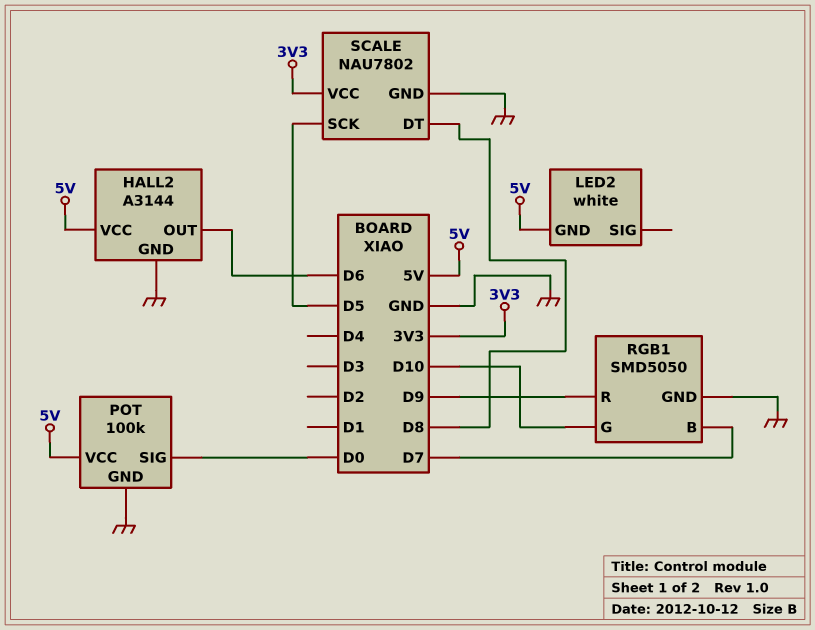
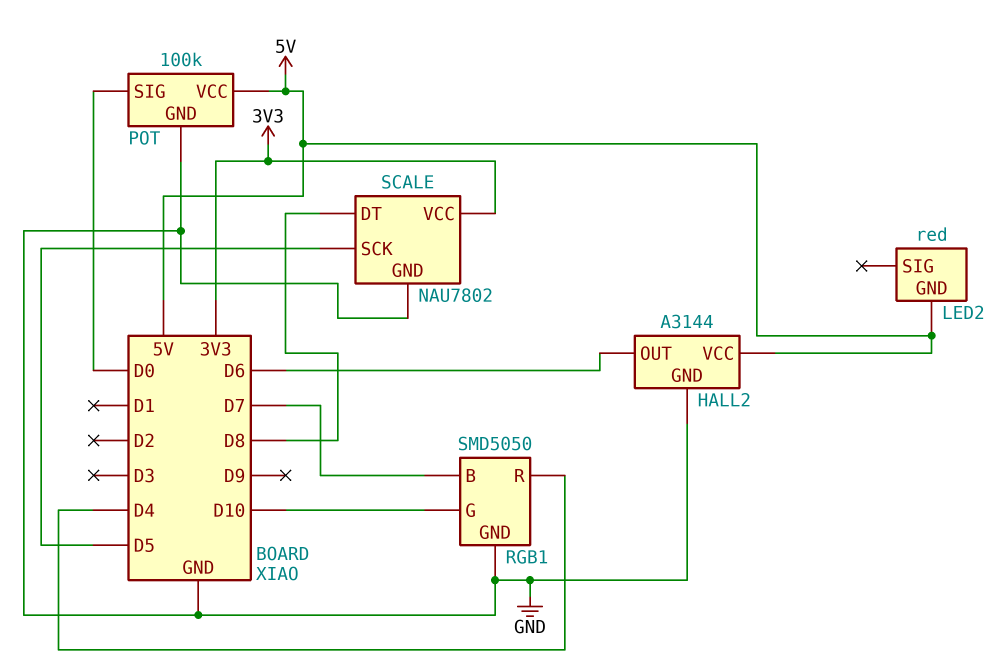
LED2: white -> red
RGB1 pin R: D9 -> D4

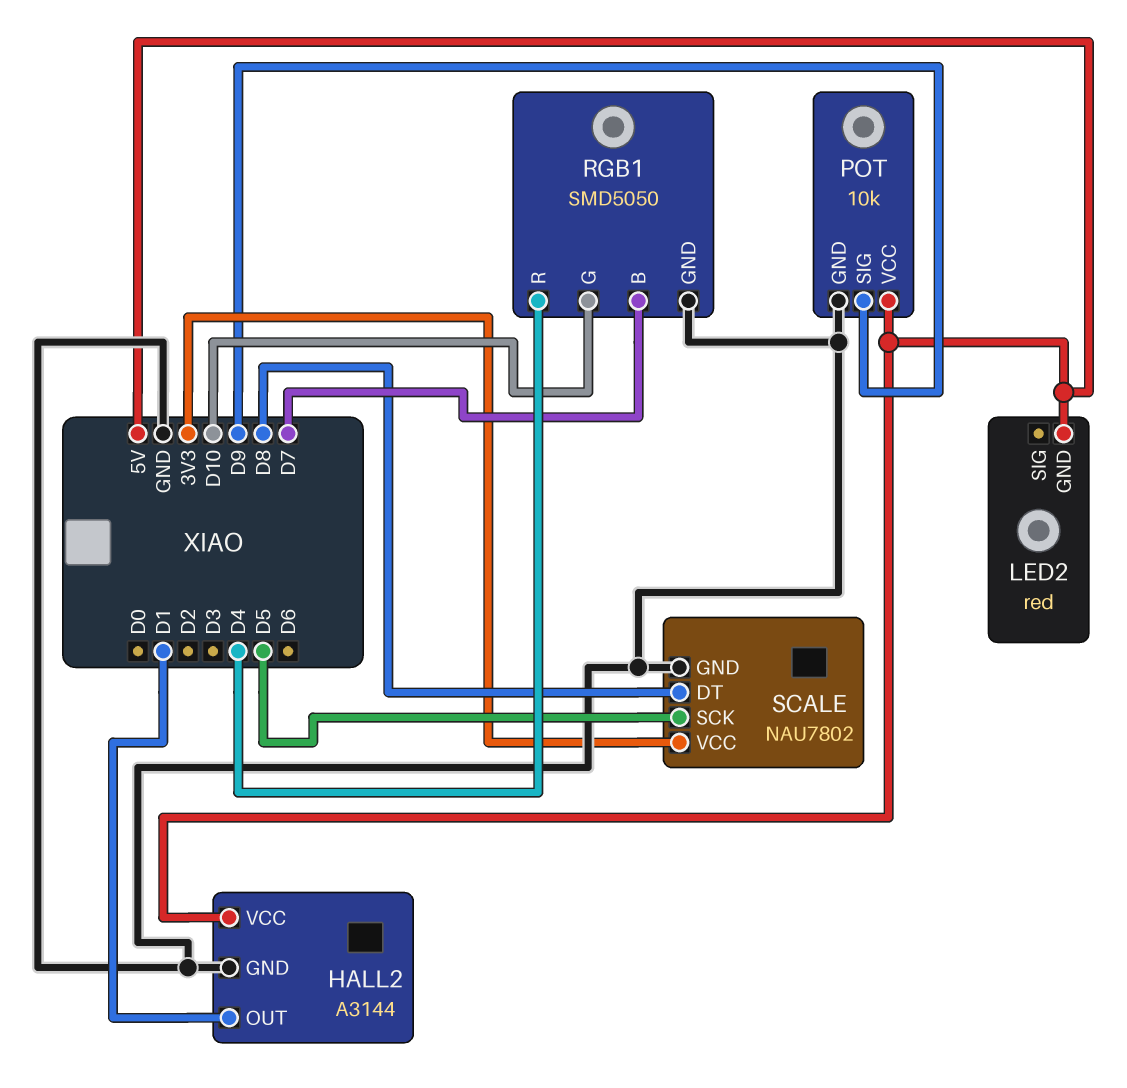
HALL2 pin OUT: D6 -> D1
POT: 100k -> 10k
POT pin SIG: D0 -> D9

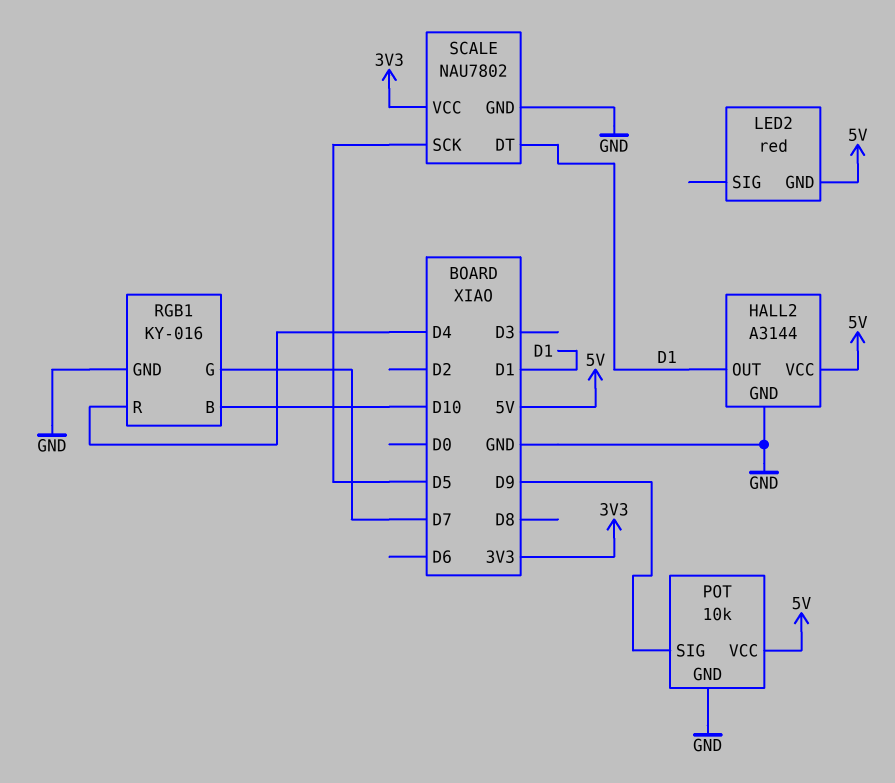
RGB1: SMD5050 -> KY-016
RGB1 pin B: D7 -> D10
RGB1 pin G: D10 -> D7
SCALE pin DT: D8 -> D1

